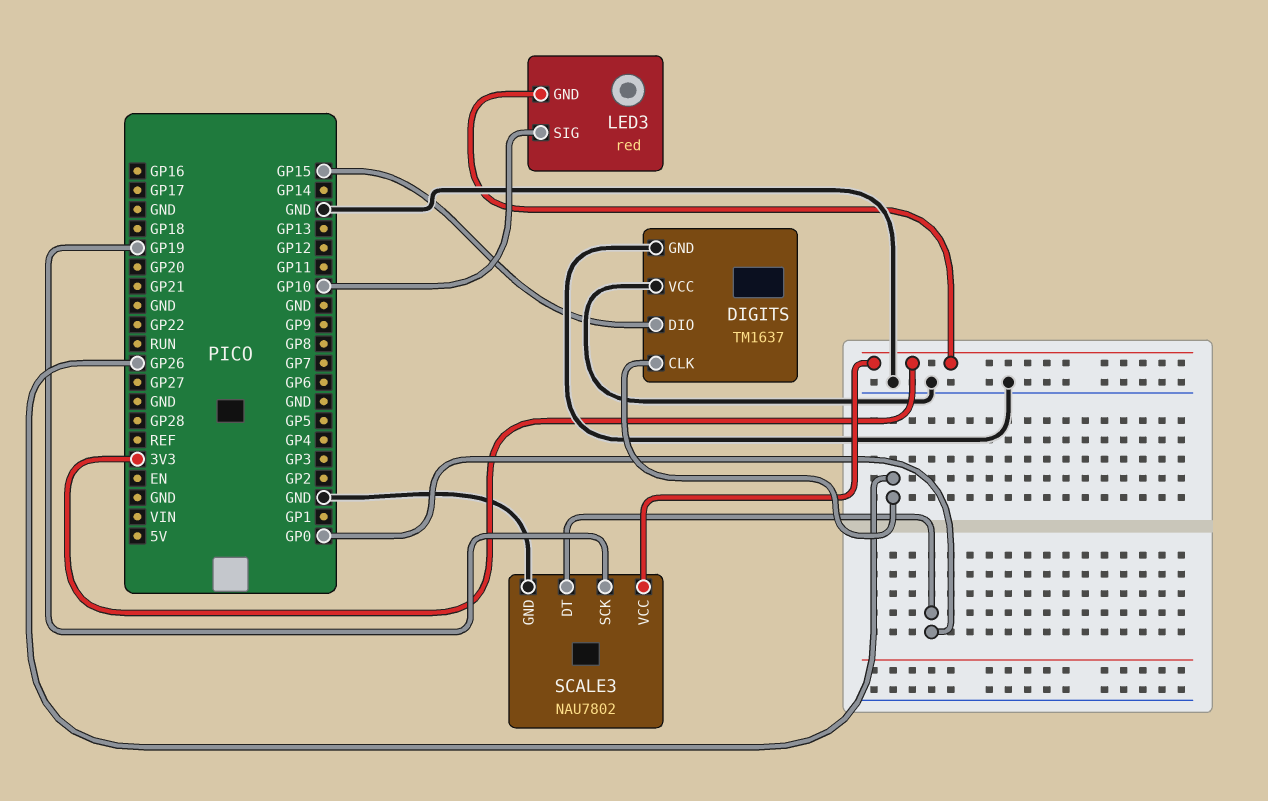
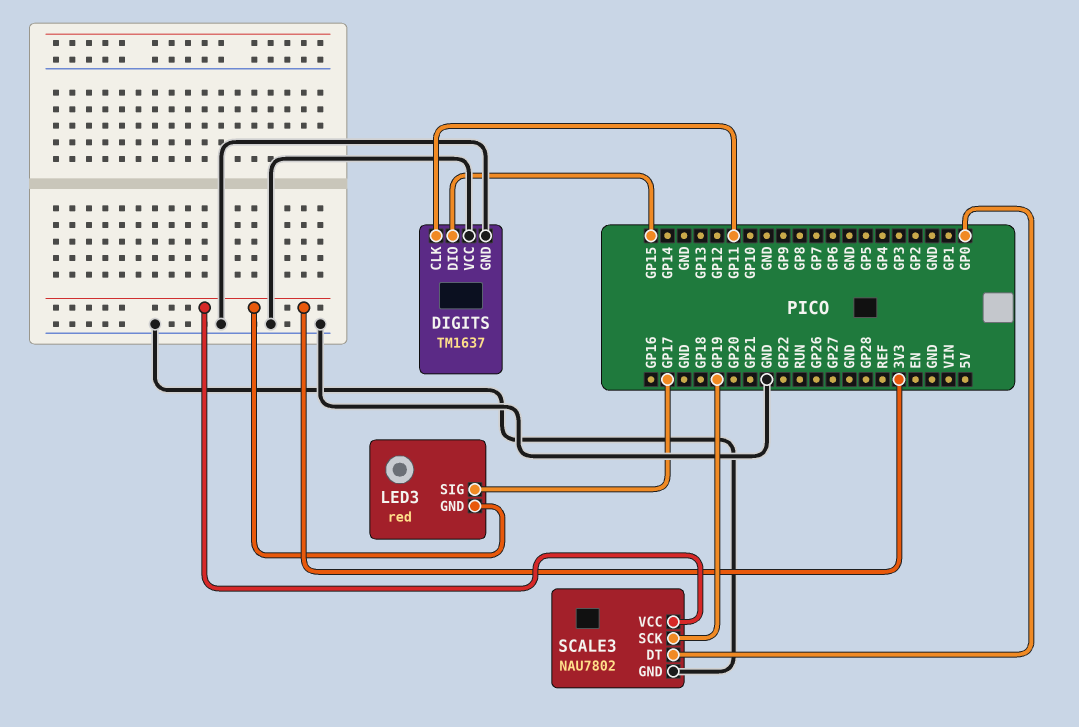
DIGITS pin CLK: GP26 -> GP11
LED3 pin SIG: GP10 -> GP17

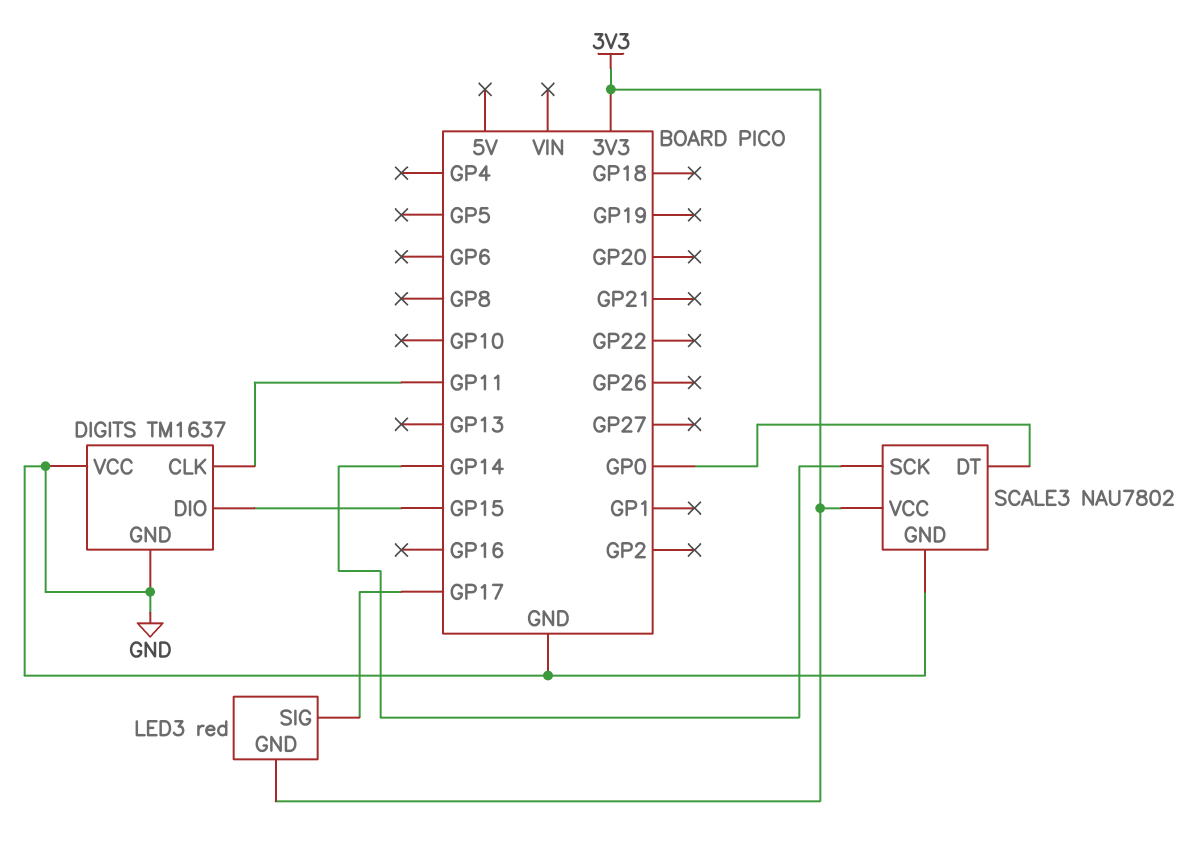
SCALE3 pin SCK: GP19 -> GP14

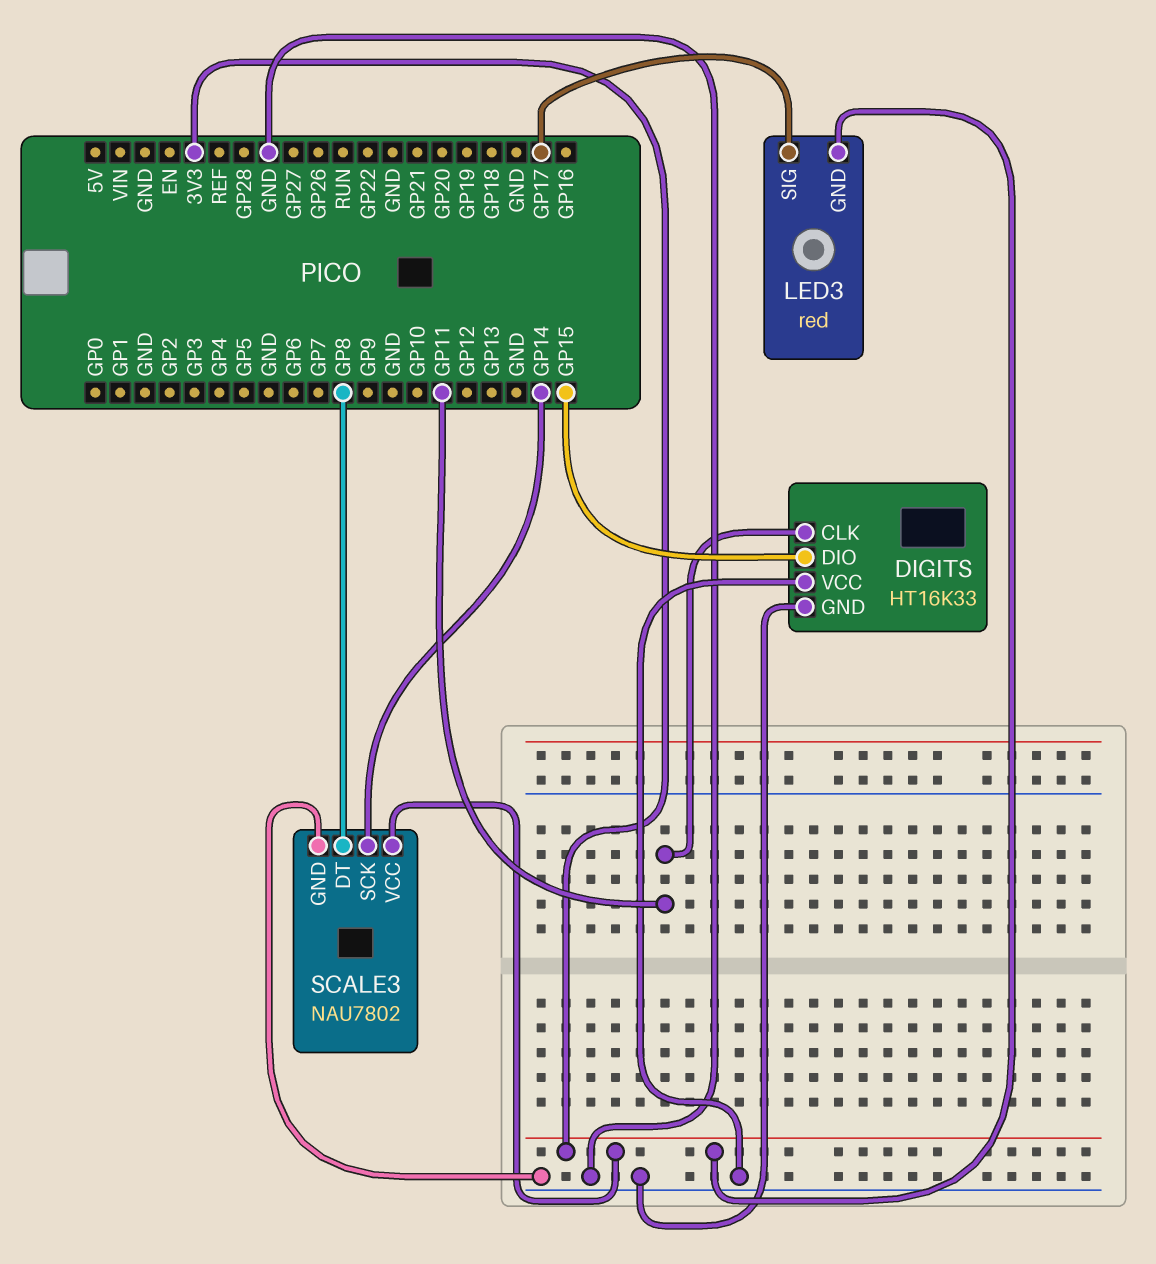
DIGITS: TM1637 -> HT16K33
SCALE3 pin DT: GP0 -> GP8

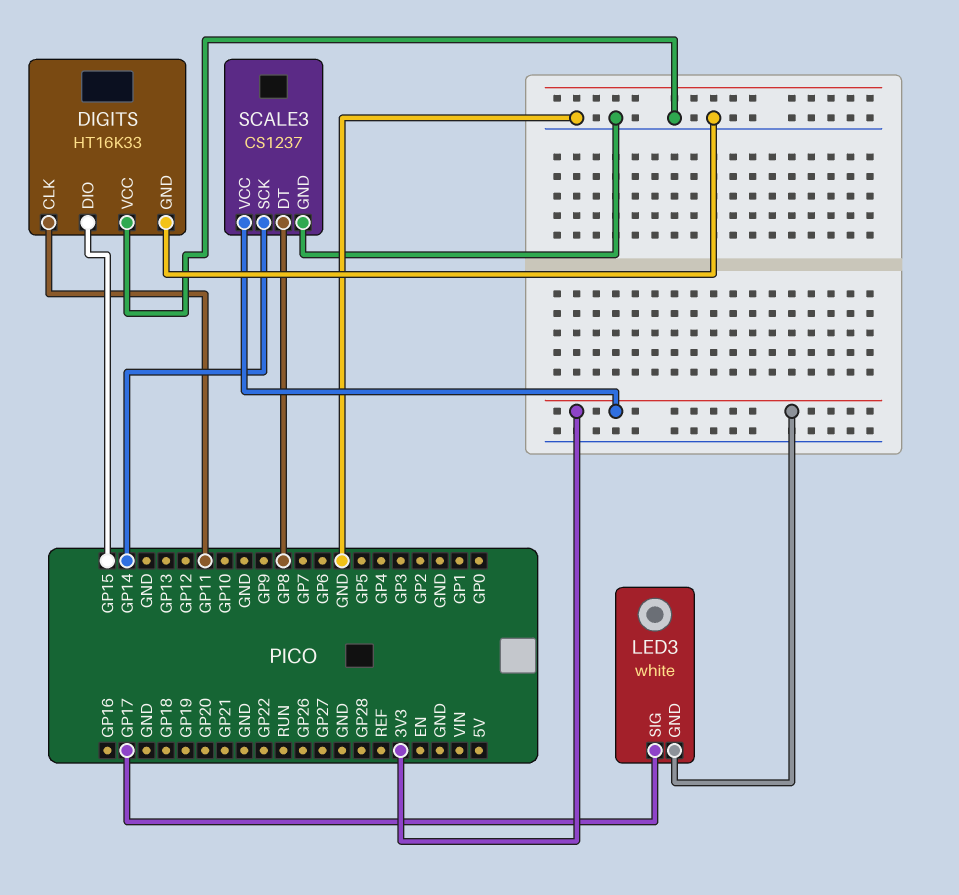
LED3: red -> white
SCALE3: NAU7802 -> CS1237

